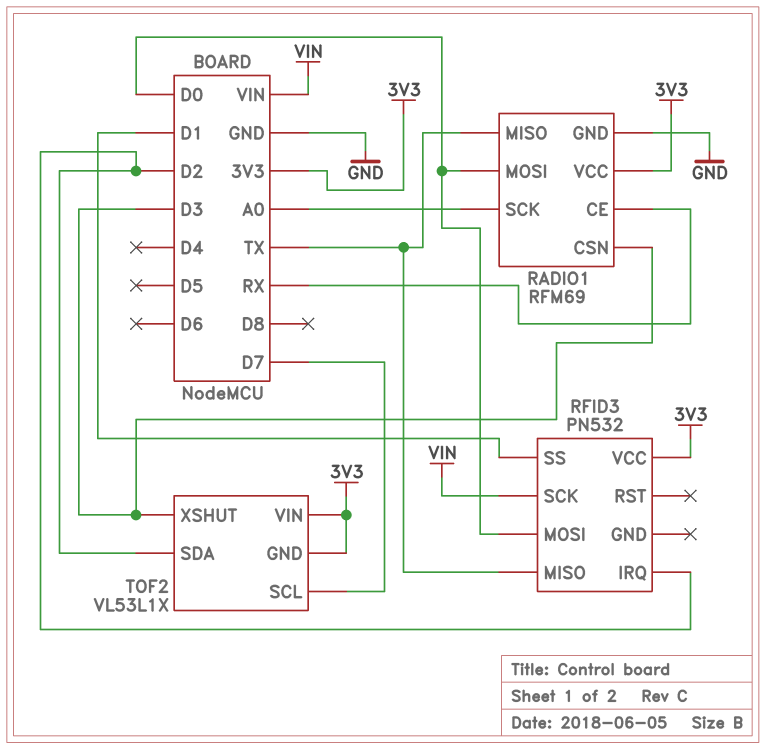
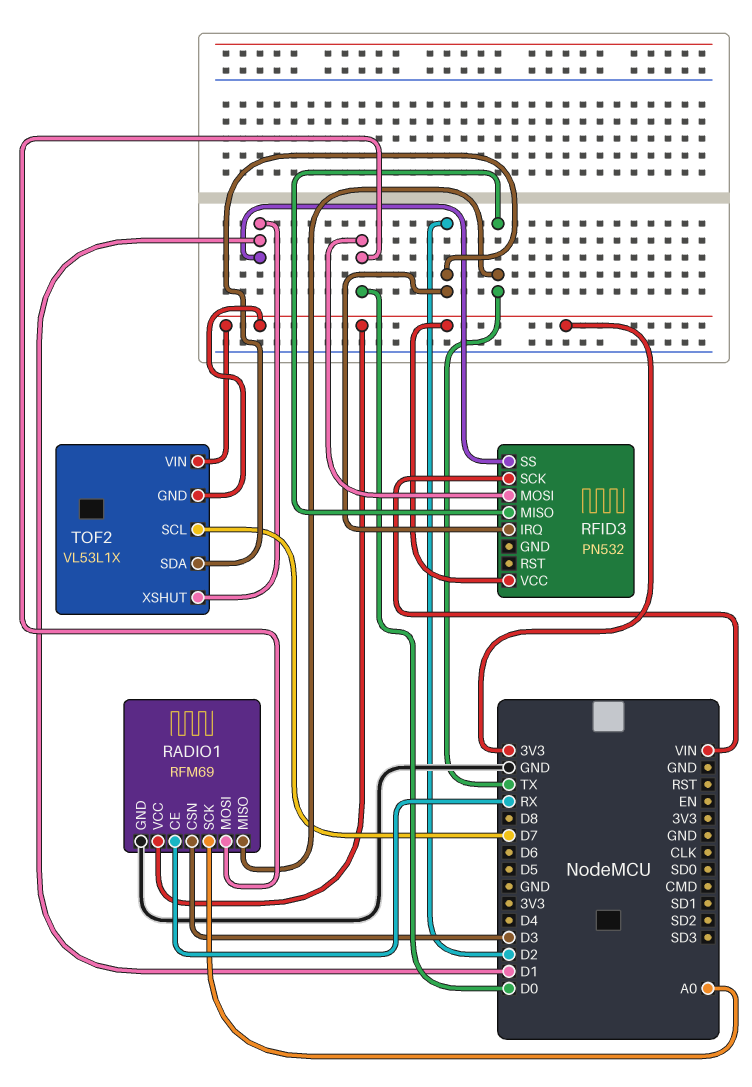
TOF2 pin XSHUT: D3 -> D1

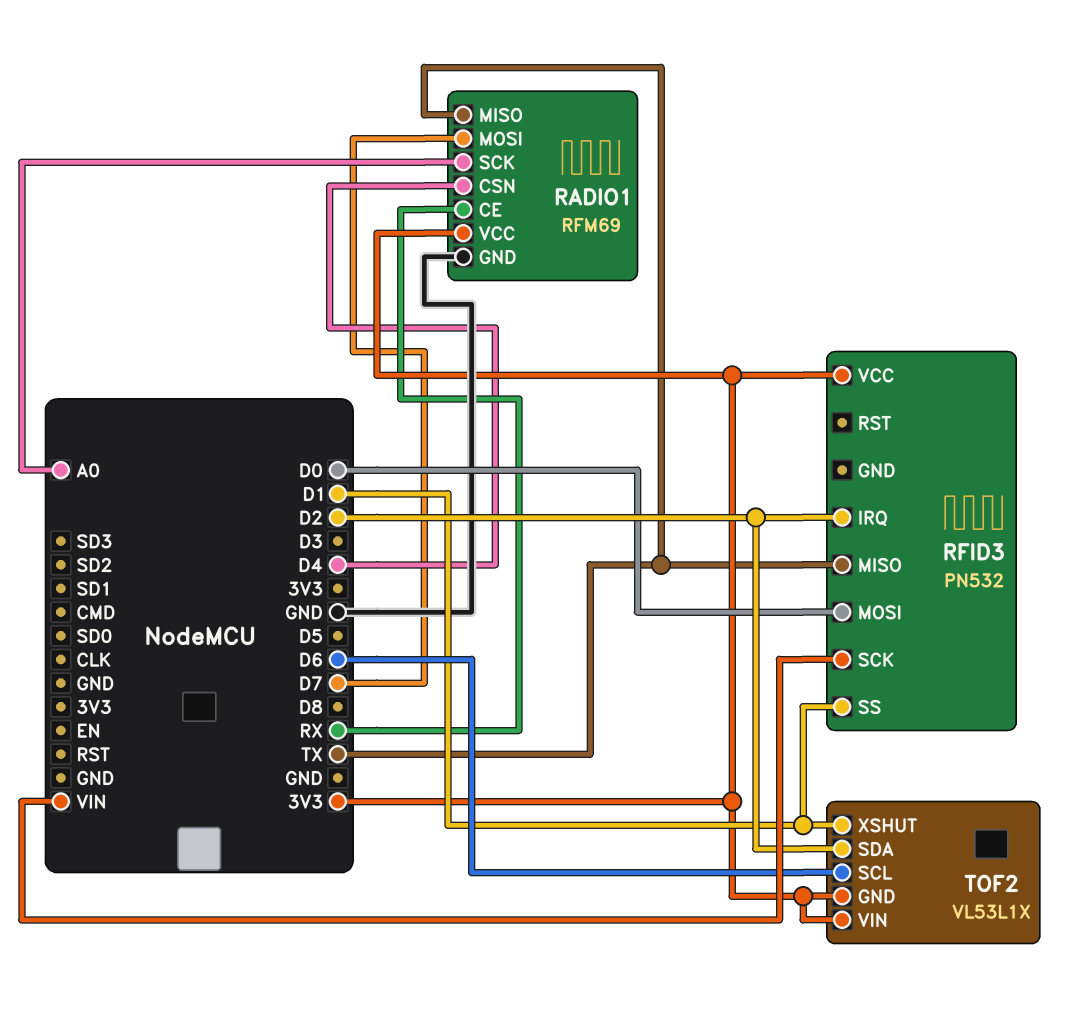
RADIO1 pin CSN: D3 -> D4
RADIO1 pin MOSI: D0 -> D7
TOF2 pin SCL: D7 -> D6

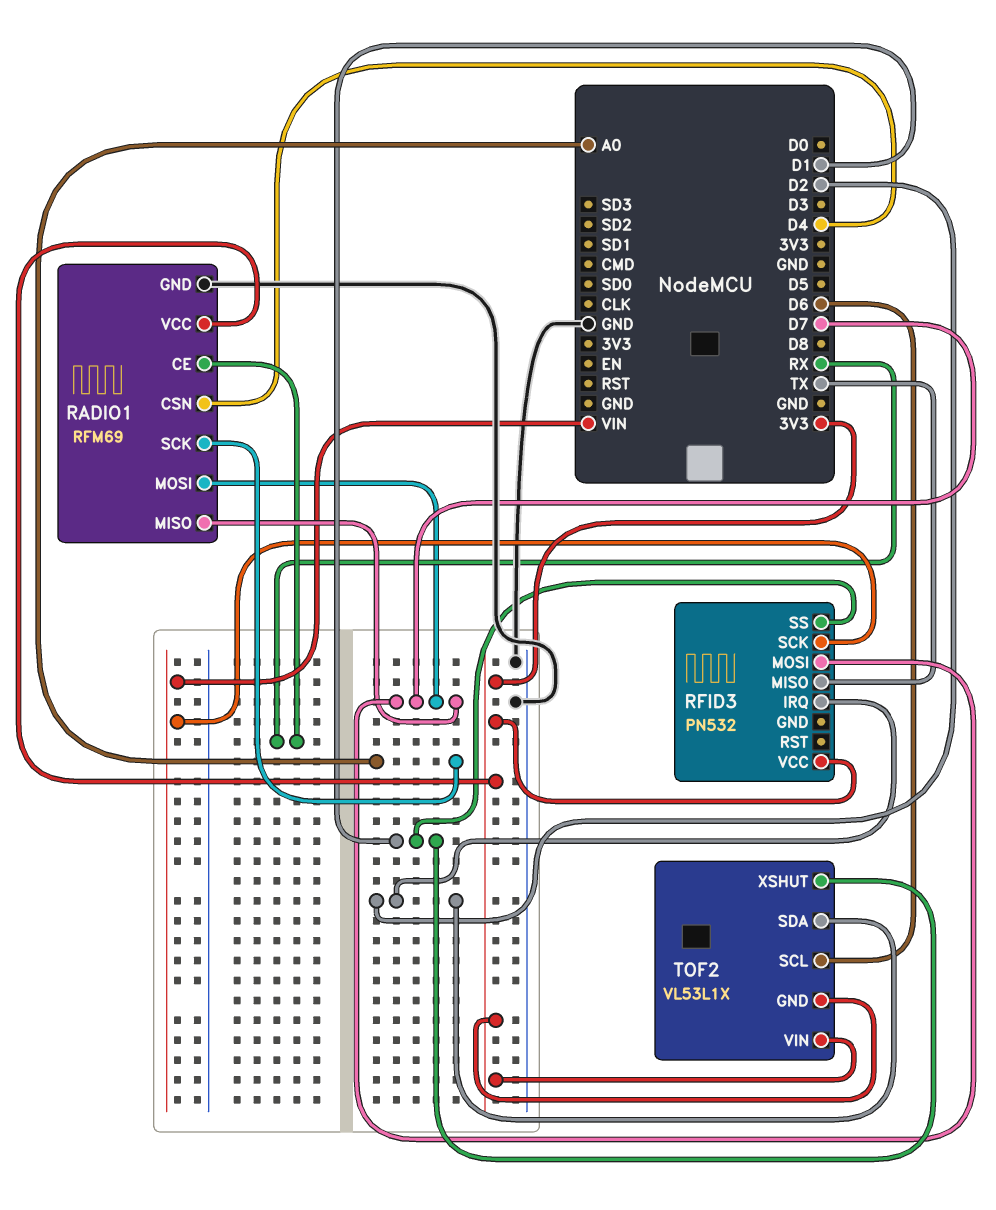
RADIO1 pin MISO: TX -> D7
RFID3 pin MOSI: D0 -> D7

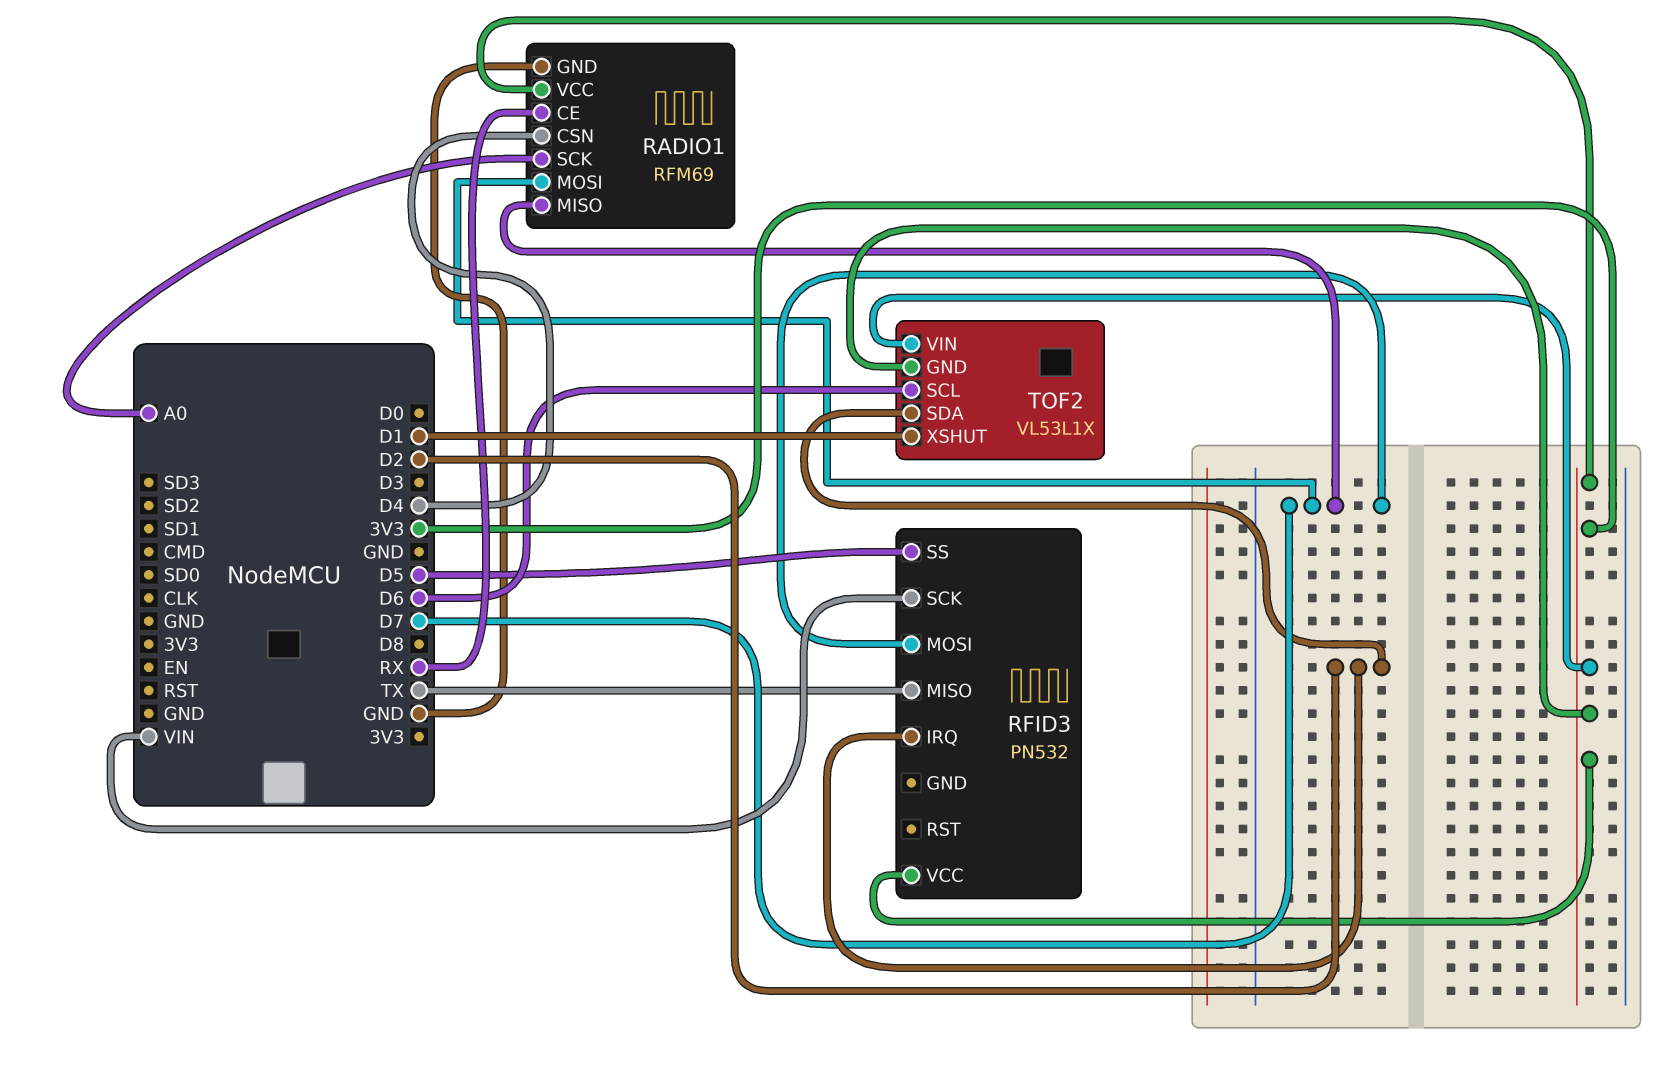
RFID3 pin SS: D1 -> D5

